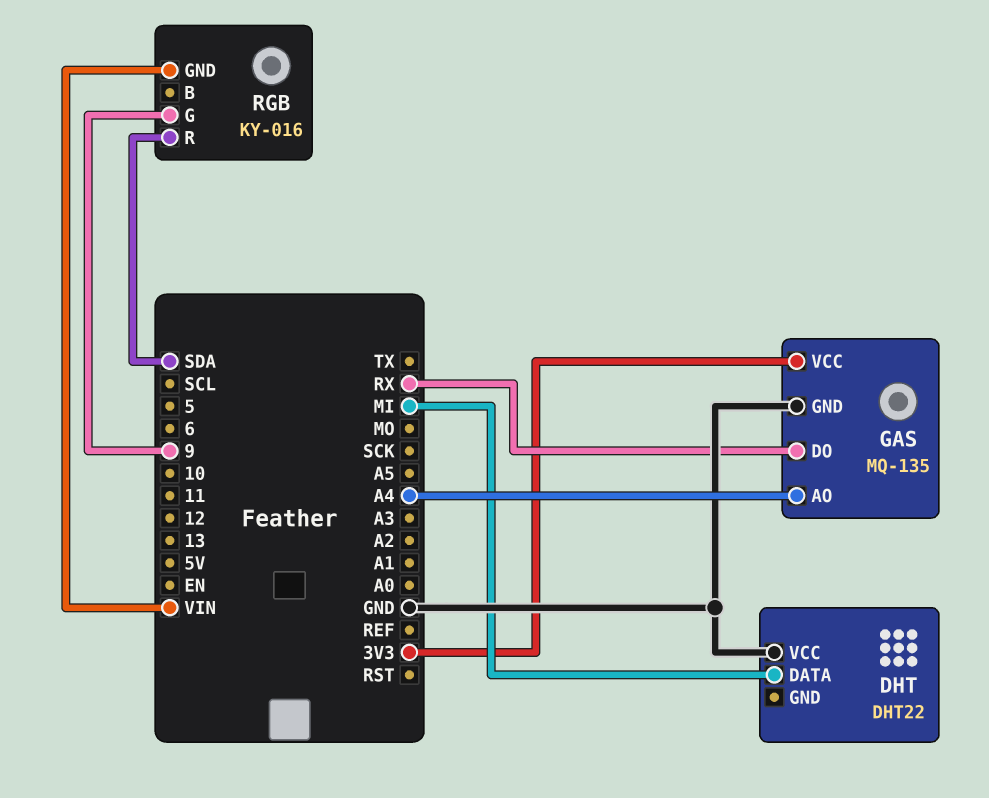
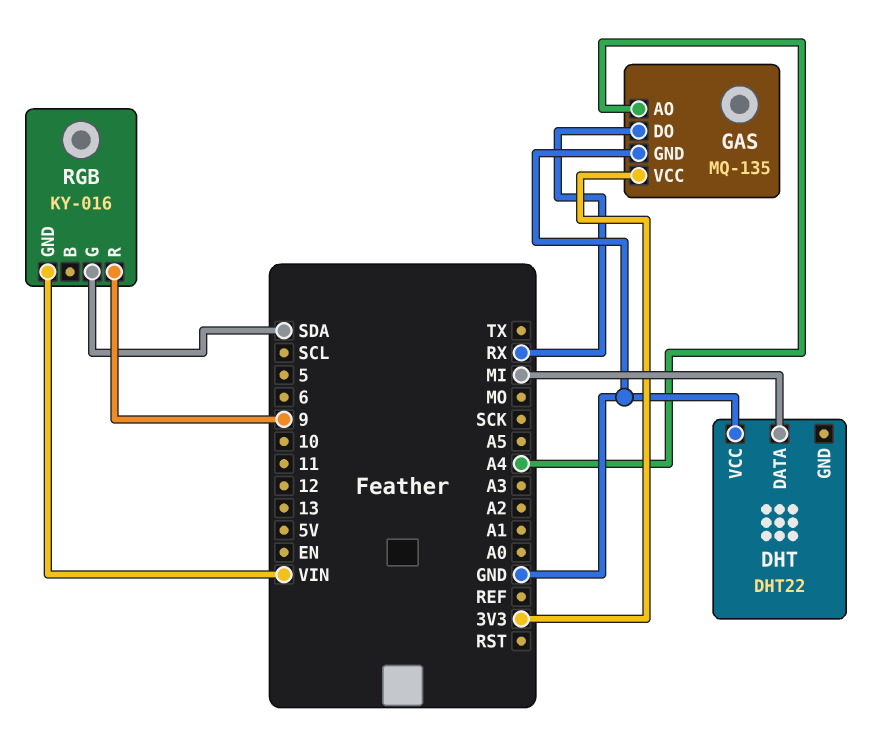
RGB pin G: 9 -> SDA
RGB pin R: SDA -> 9

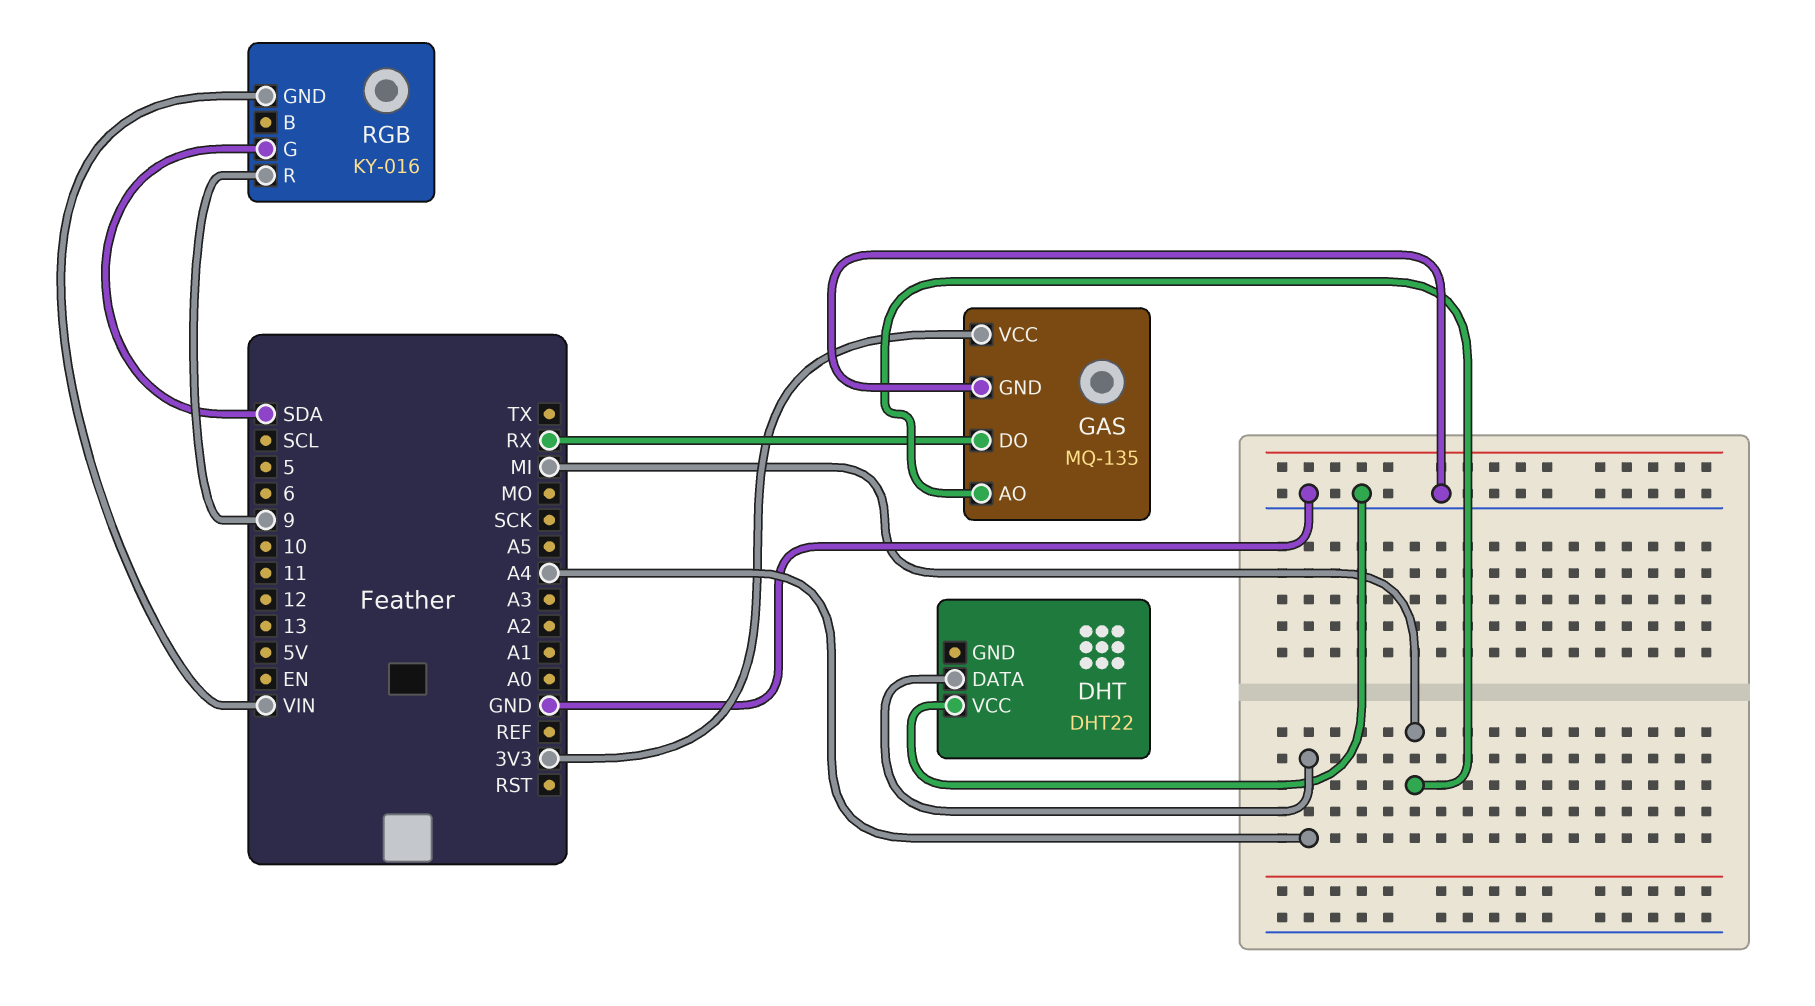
DHT pin DATA: MI -> A4
GAS pin AO: A4 -> MI

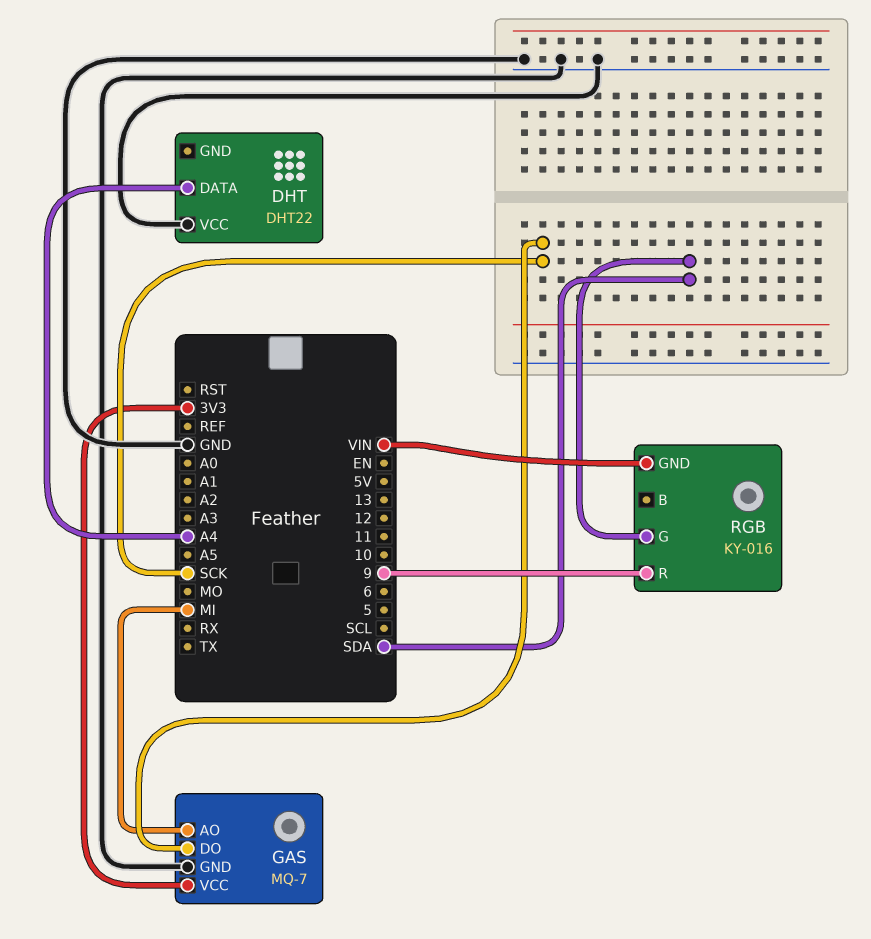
GAS: MQ-135 -> MQ-7
GAS pin DO: RX -> SCK

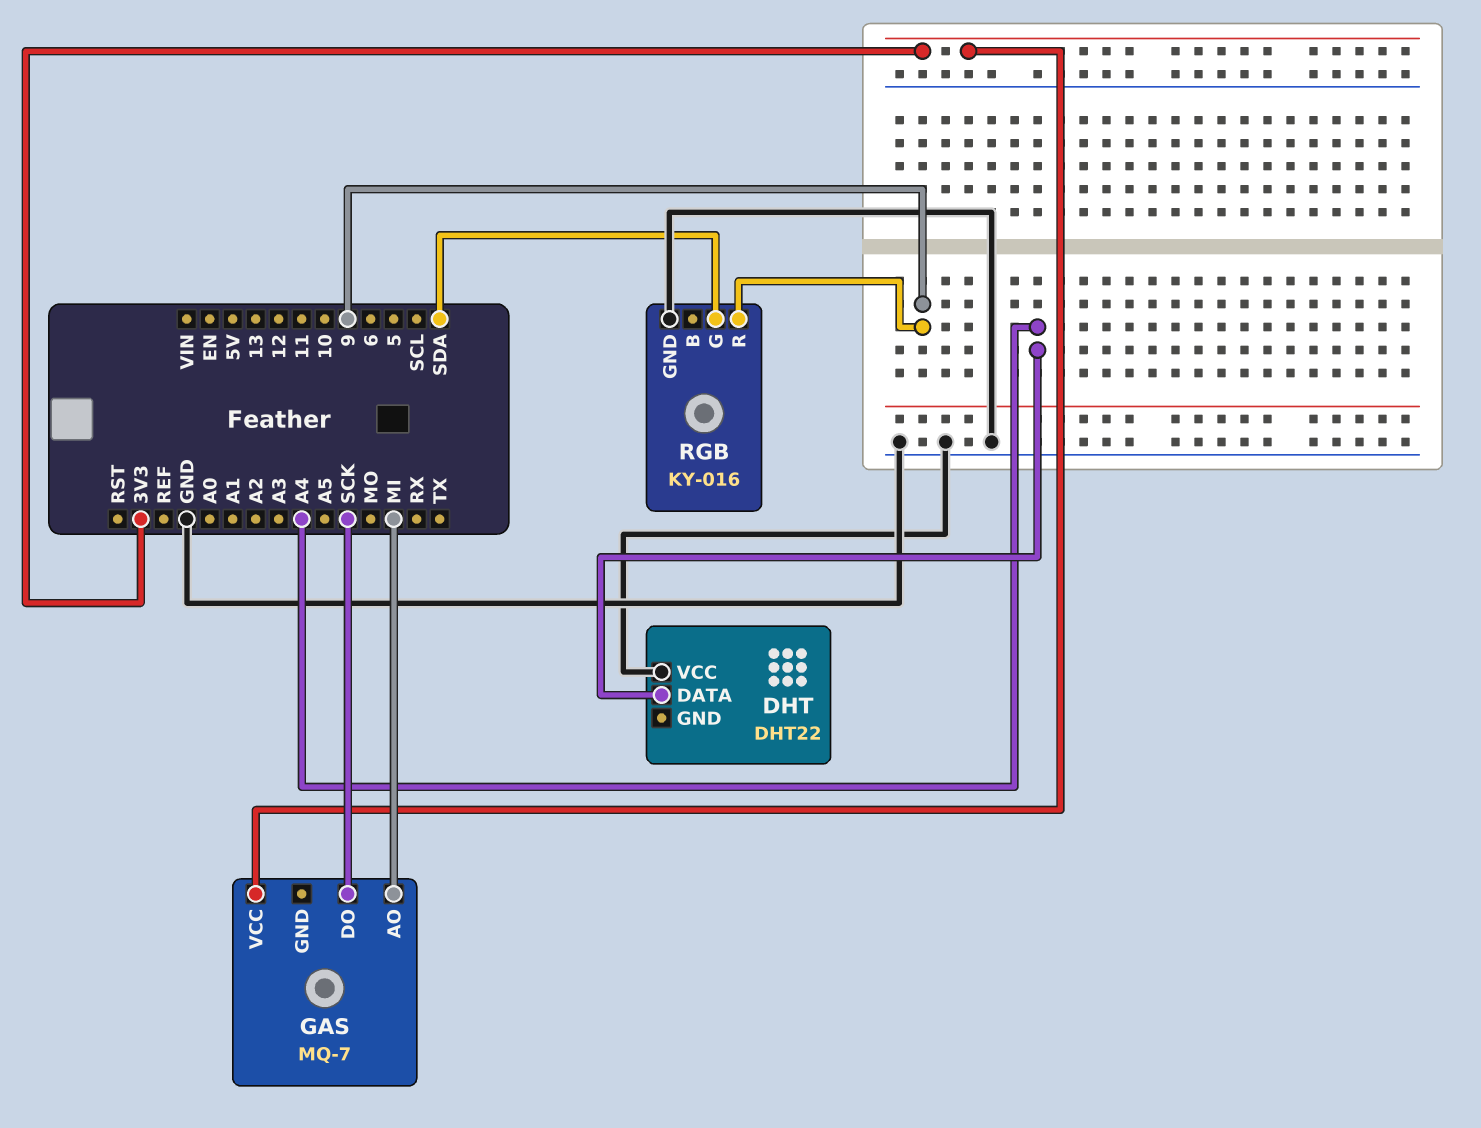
GAS pin GND: GND -> none
RGB pin GND: VIN -> GND

